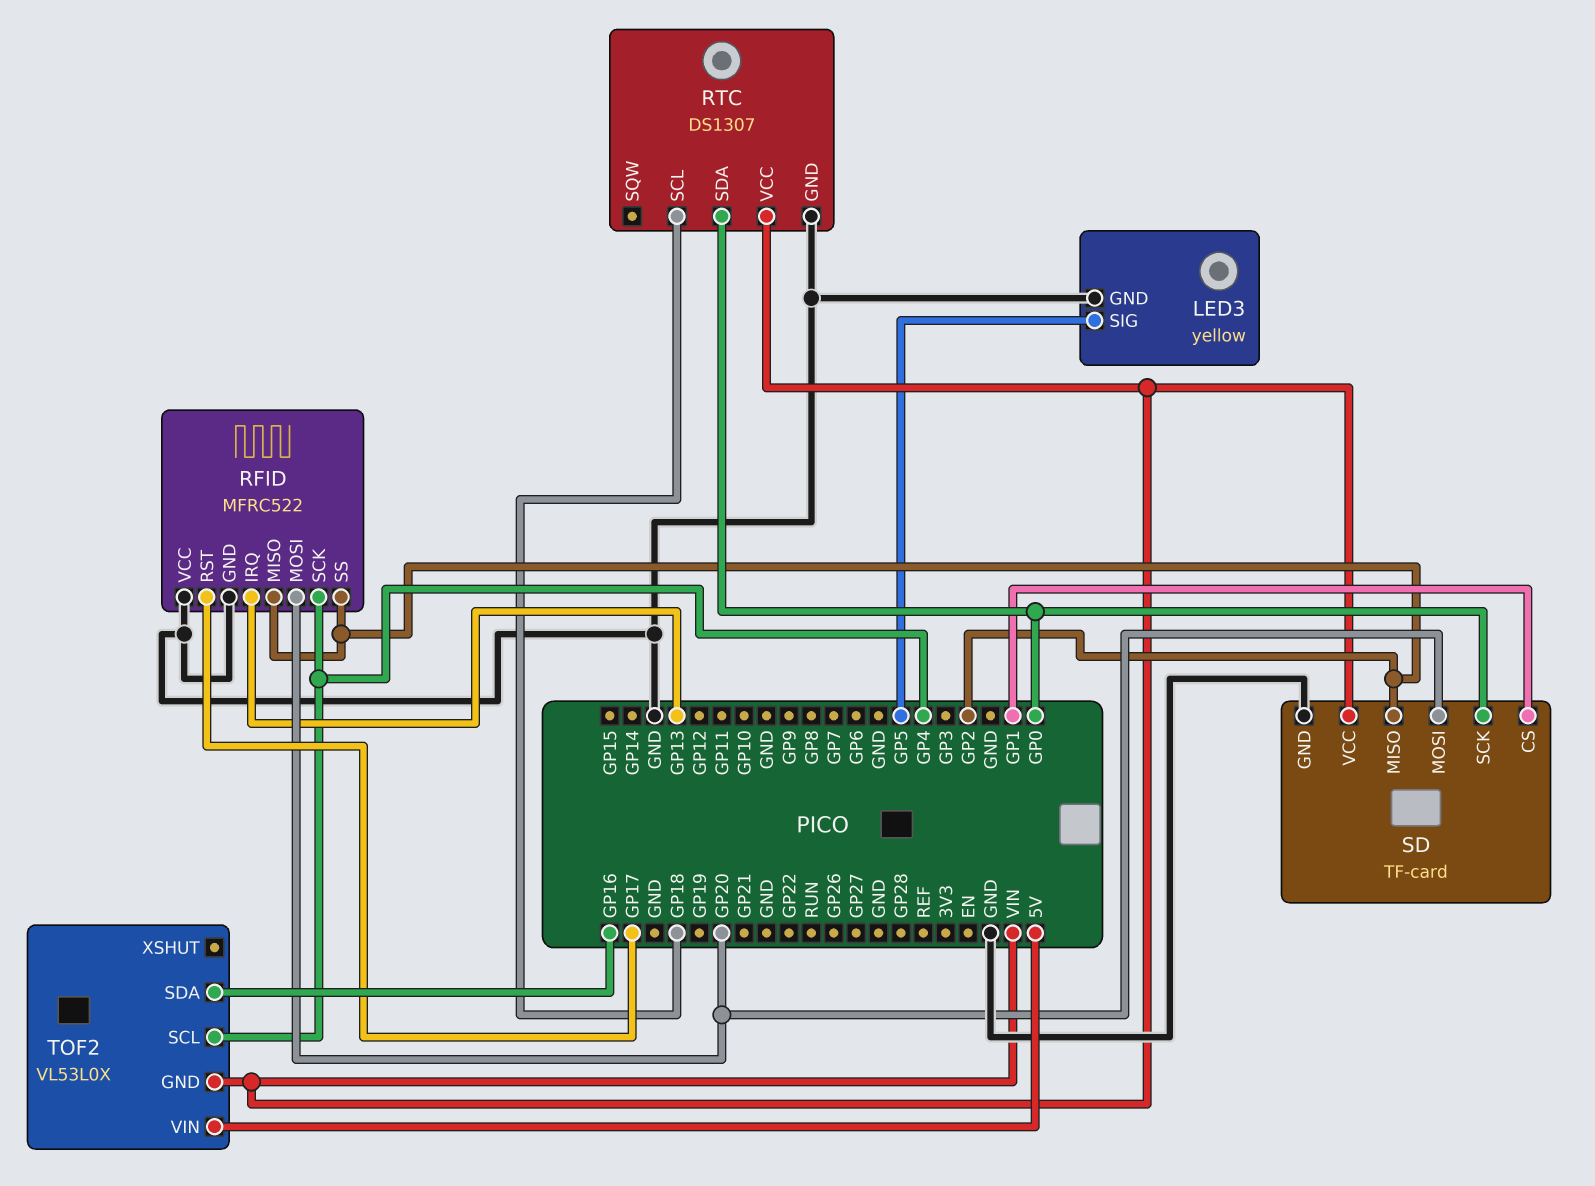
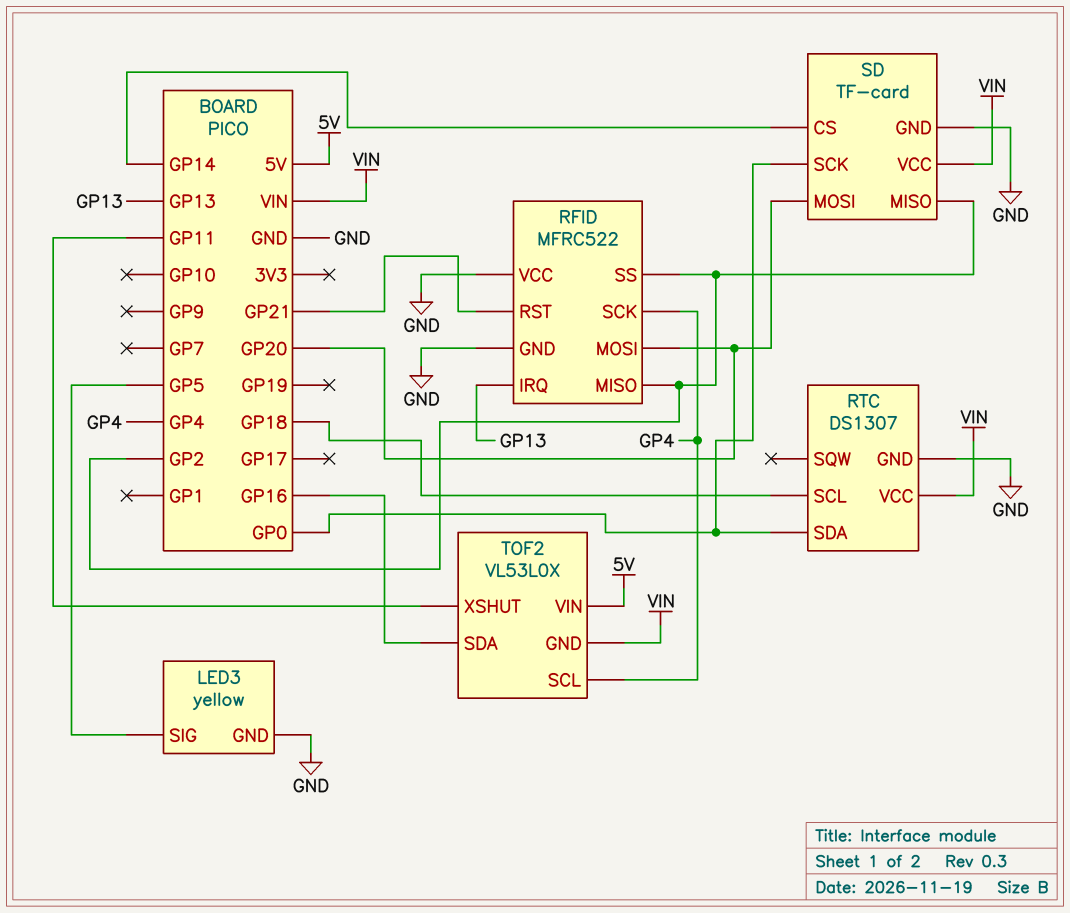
RFID pin RST: GP17 -> GP21
SD pin CS: GP1 -> GP14
TOF2 pin XSHUT: none -> GP11

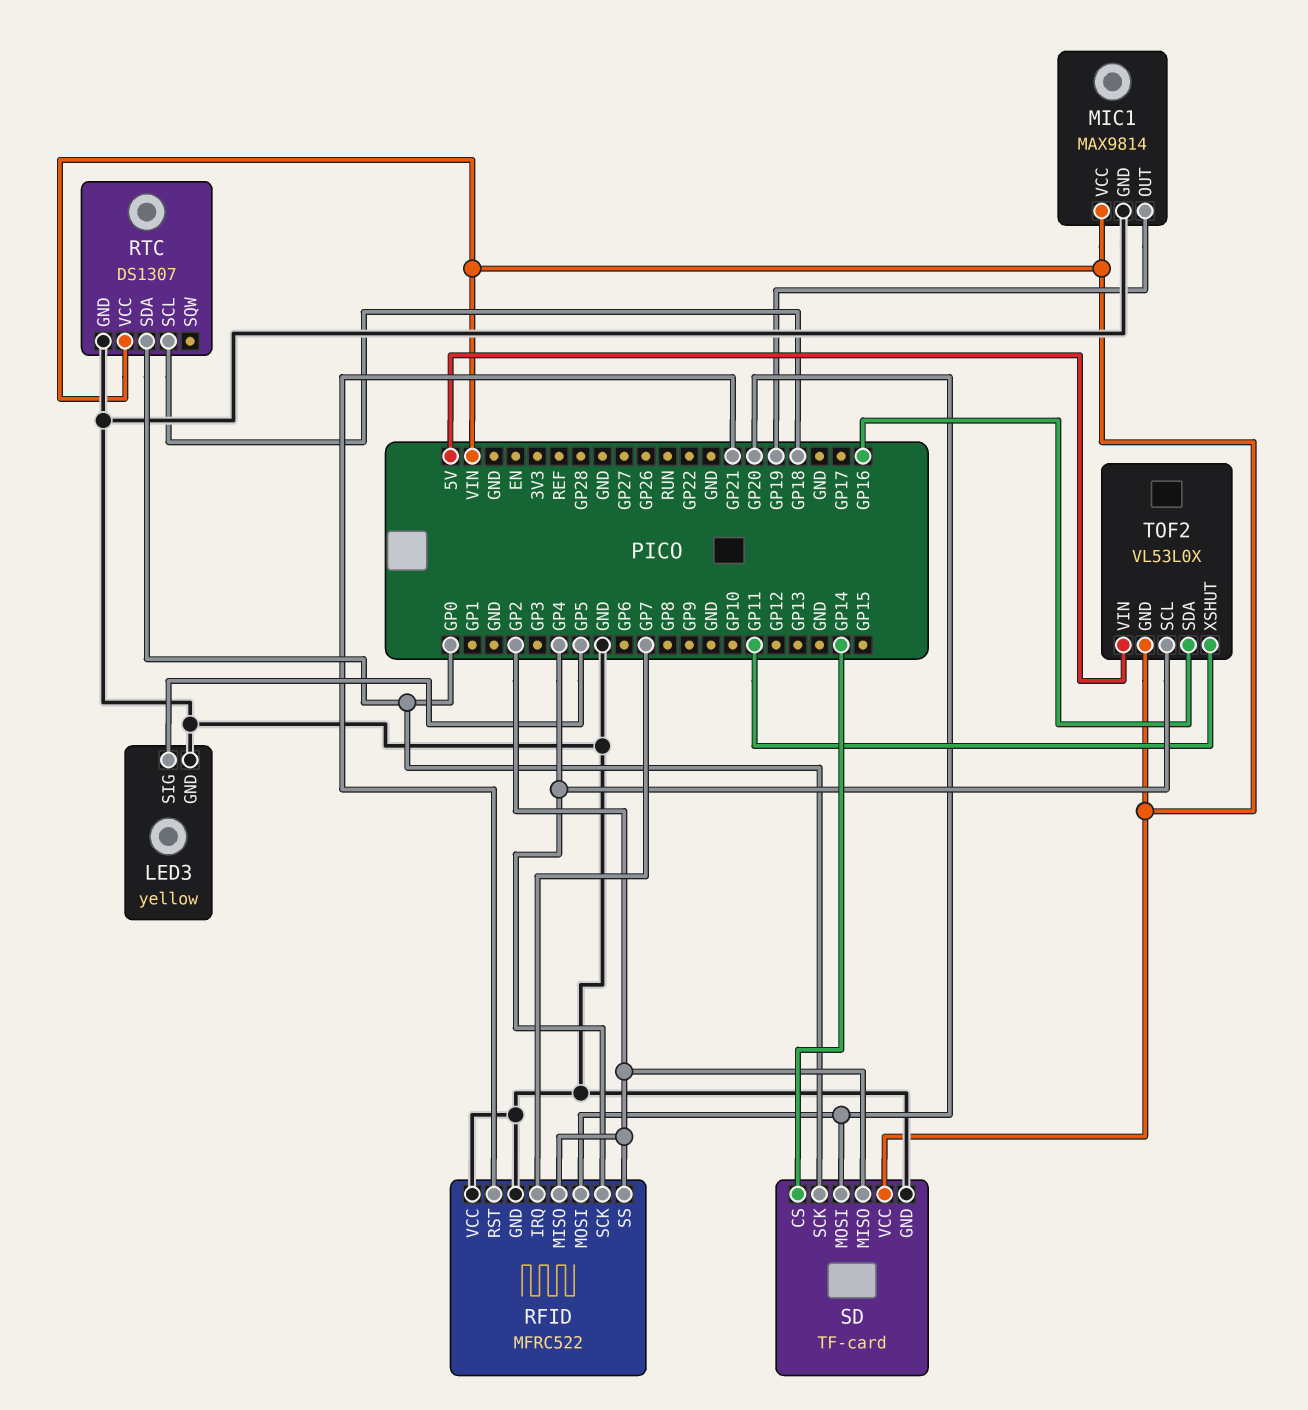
MIC1: none -> MAX9814
MIC1 pin GND: none -> GND
MIC1 pin OUT: none -> GP19
MIC1 pin VCC: none -> VIN
RFID pin IRQ: GP13 -> GP7

